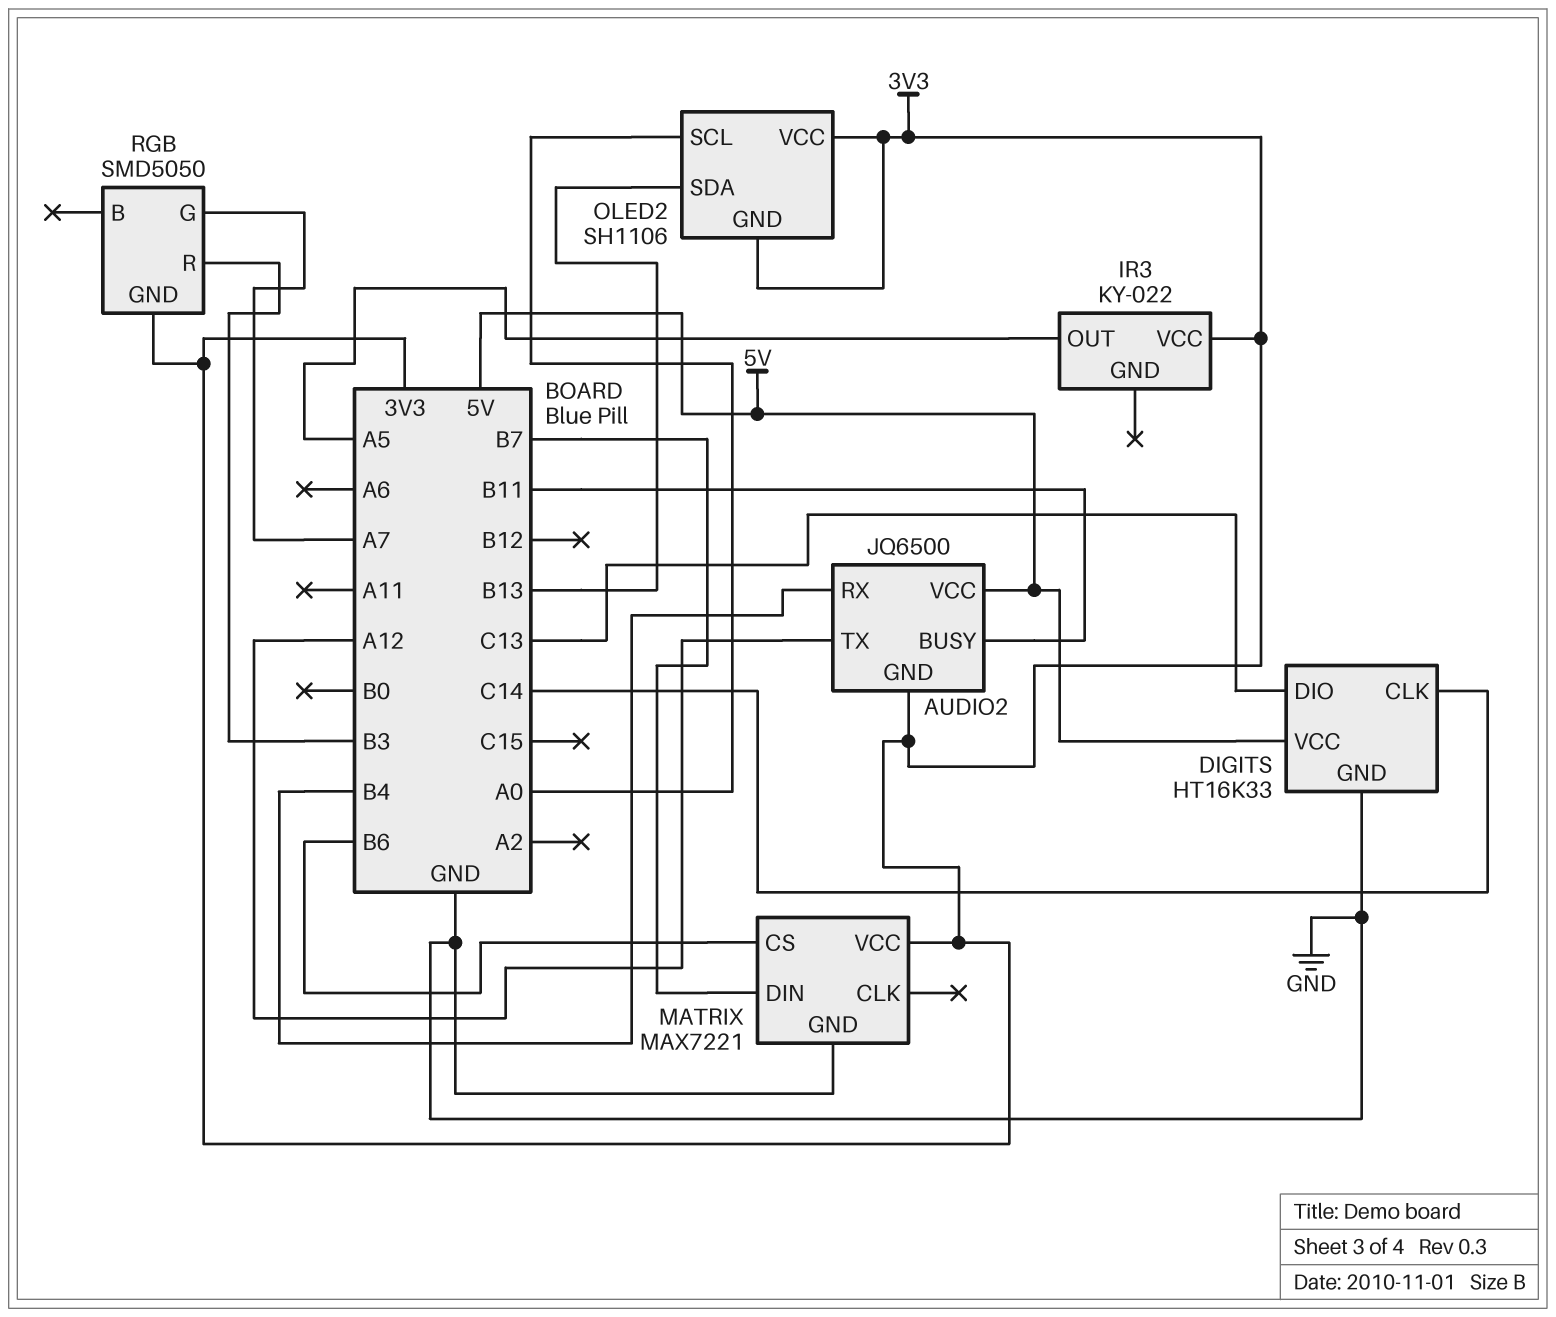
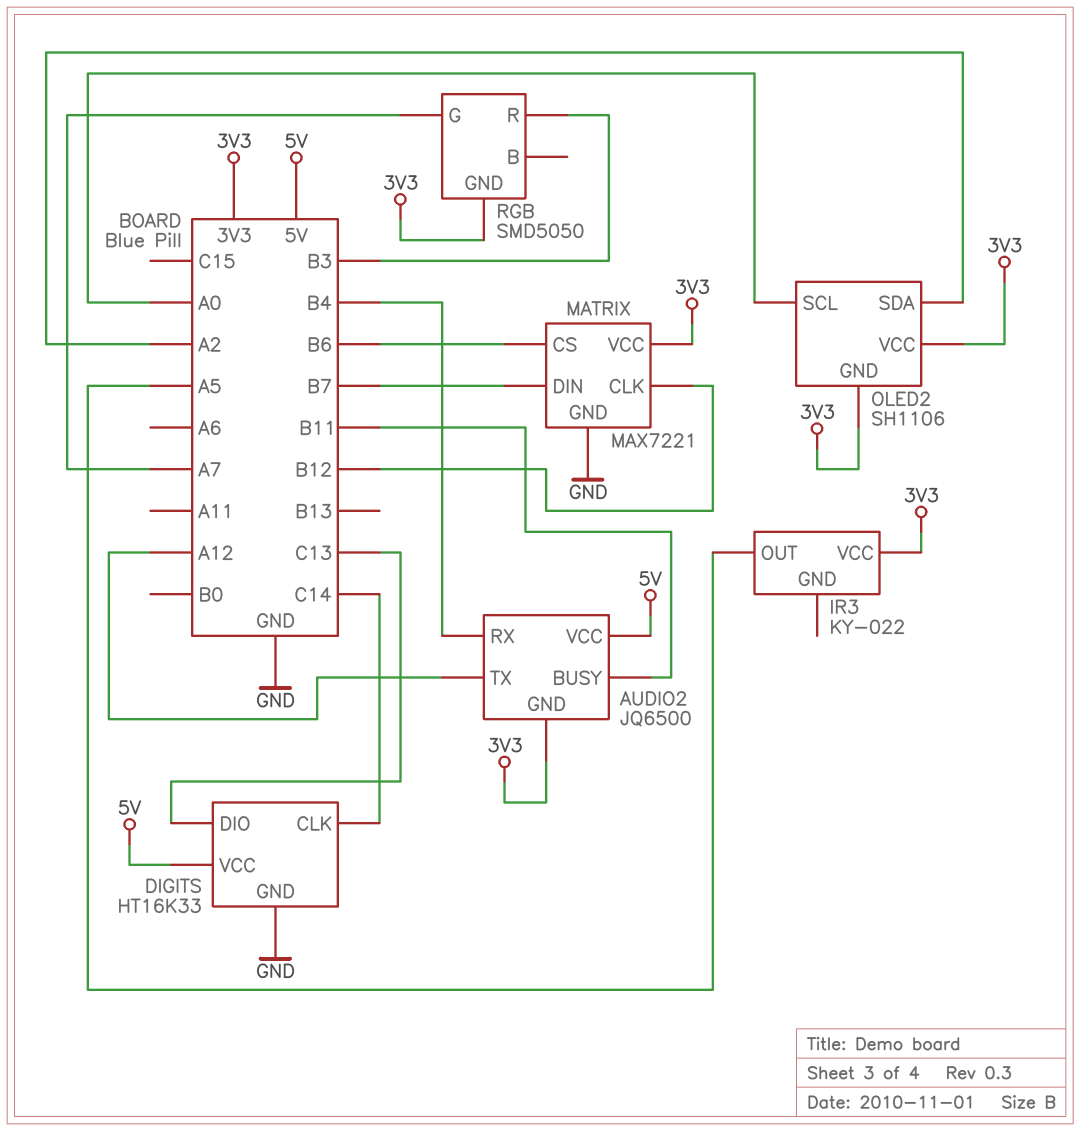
MATRIX pin CLK: none -> B12
OLED2 pin SDA: B13 -> A2

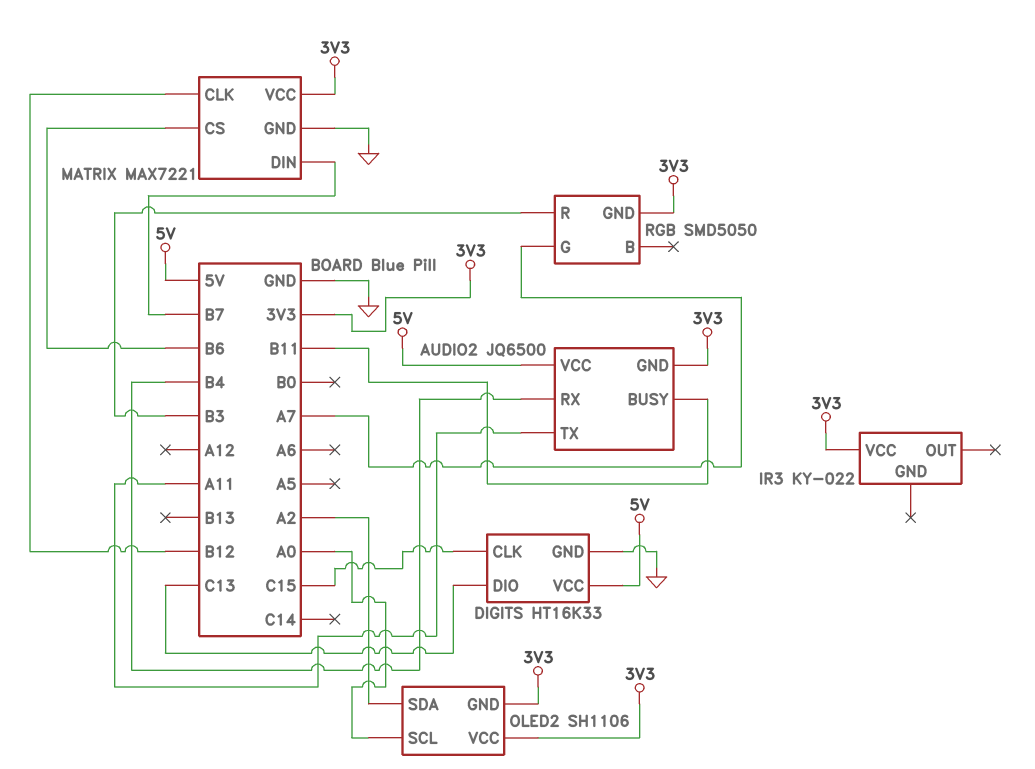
AUDIO2 pin TX: A12 -> A11
DIGITS pin CLK: C14 -> C15
IR3 pin OUT: A5 -> none

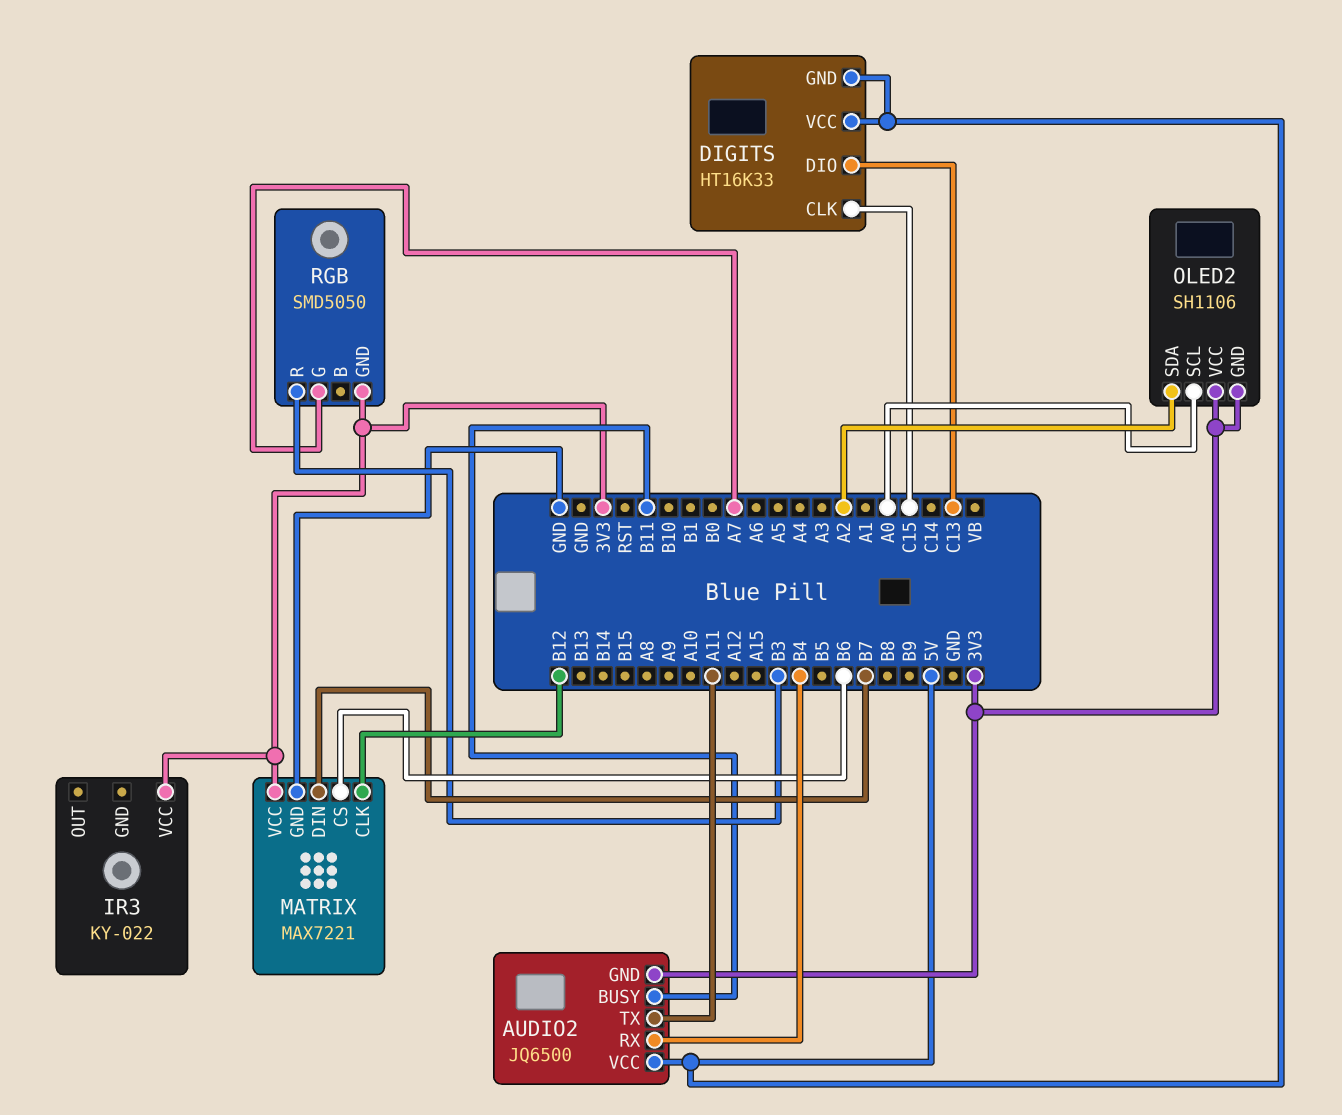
DIGITS pin GND: GND -> 5V

